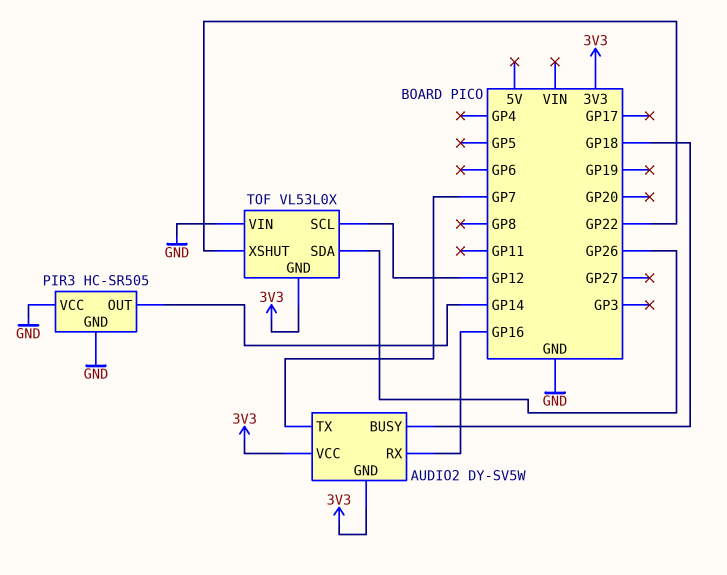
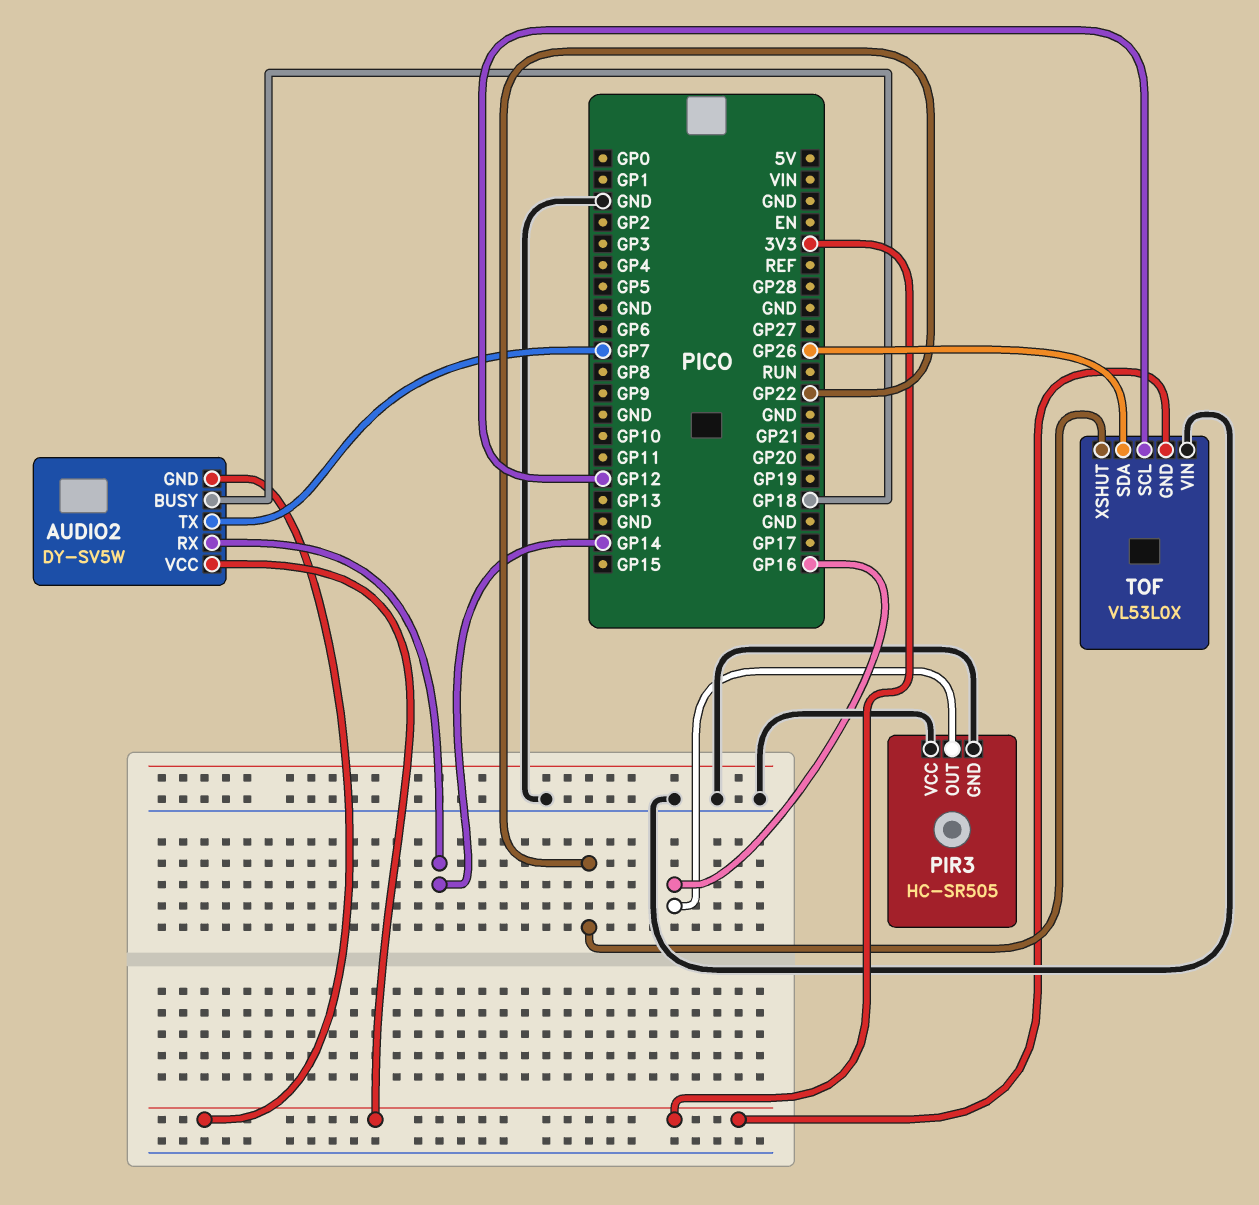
AUDIO2 pin RX: GP16 -> GP14
PIR3 pin OUT: GP14 -> GP16

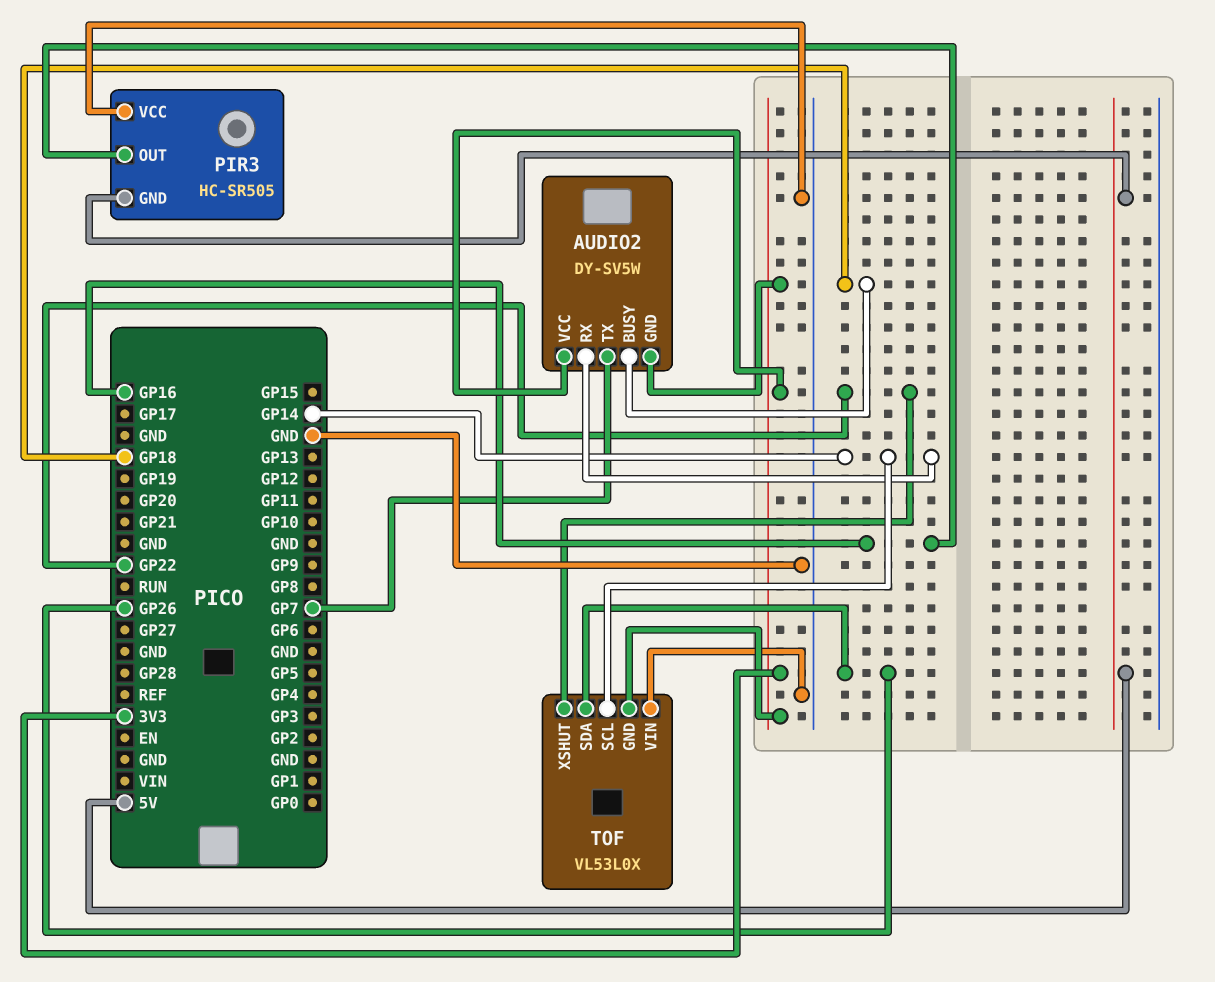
PIR3 pin GND: GND -> 5V
TOF pin SCL: GP12 -> GP14

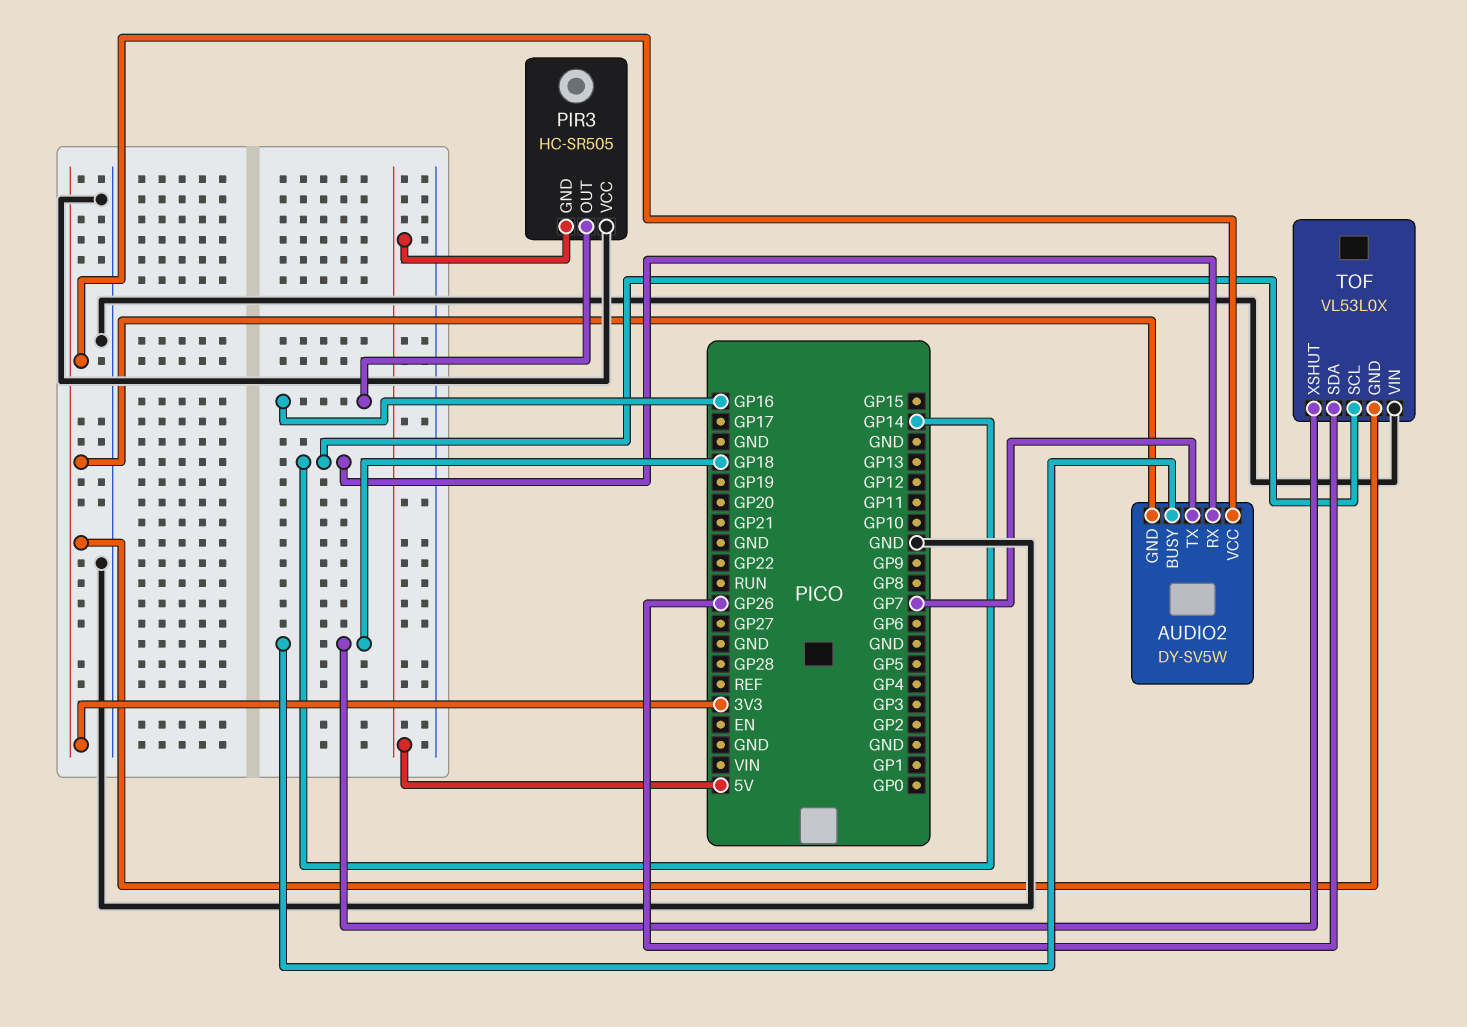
TOF pin XSHUT: GP22 -> GP18

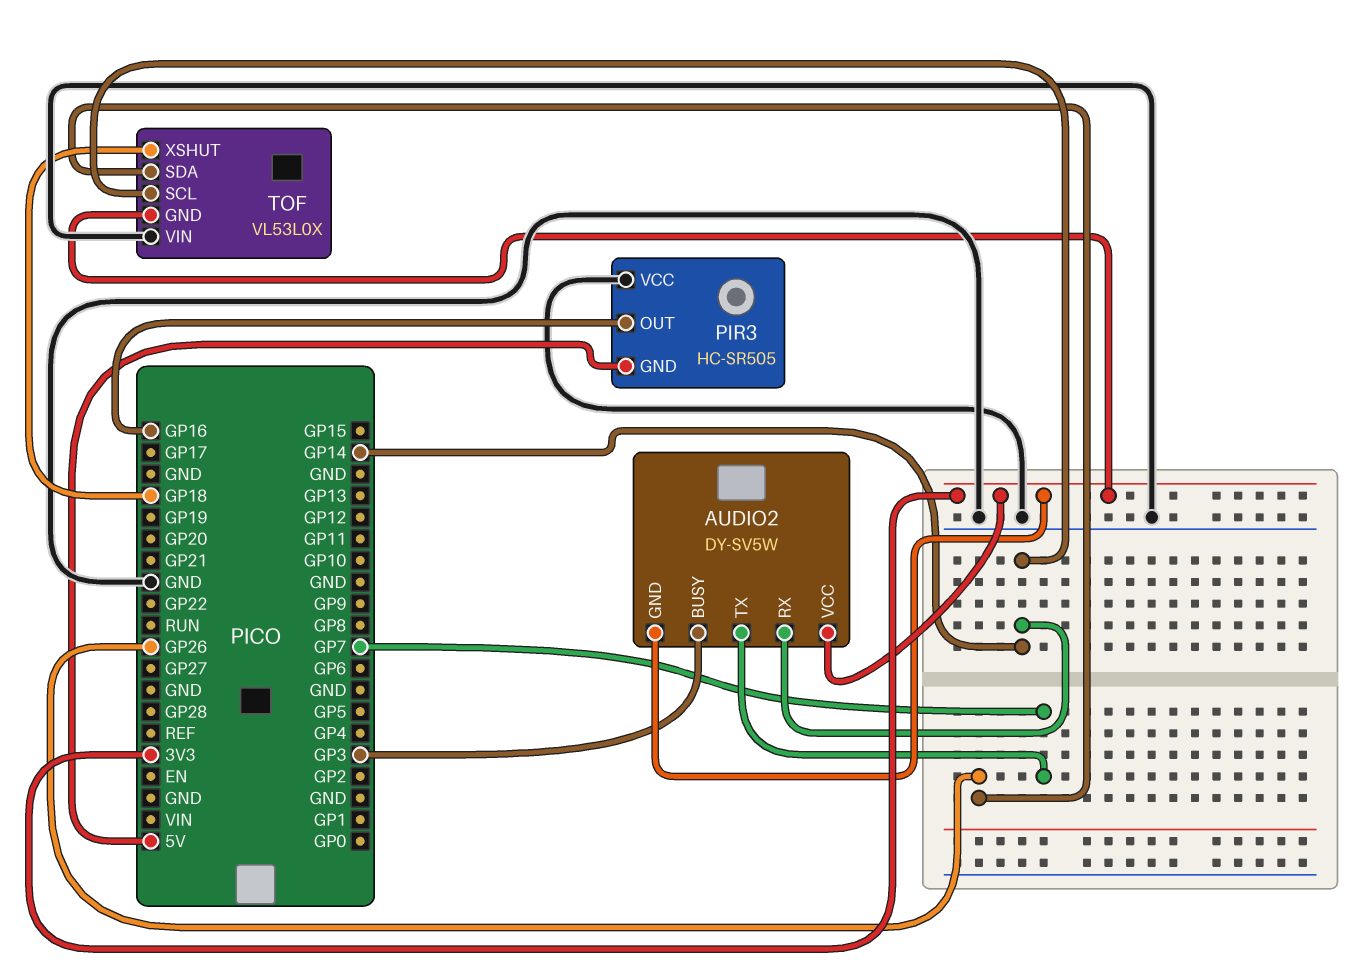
AUDIO2 pin BUSY: GP18 -> GP3

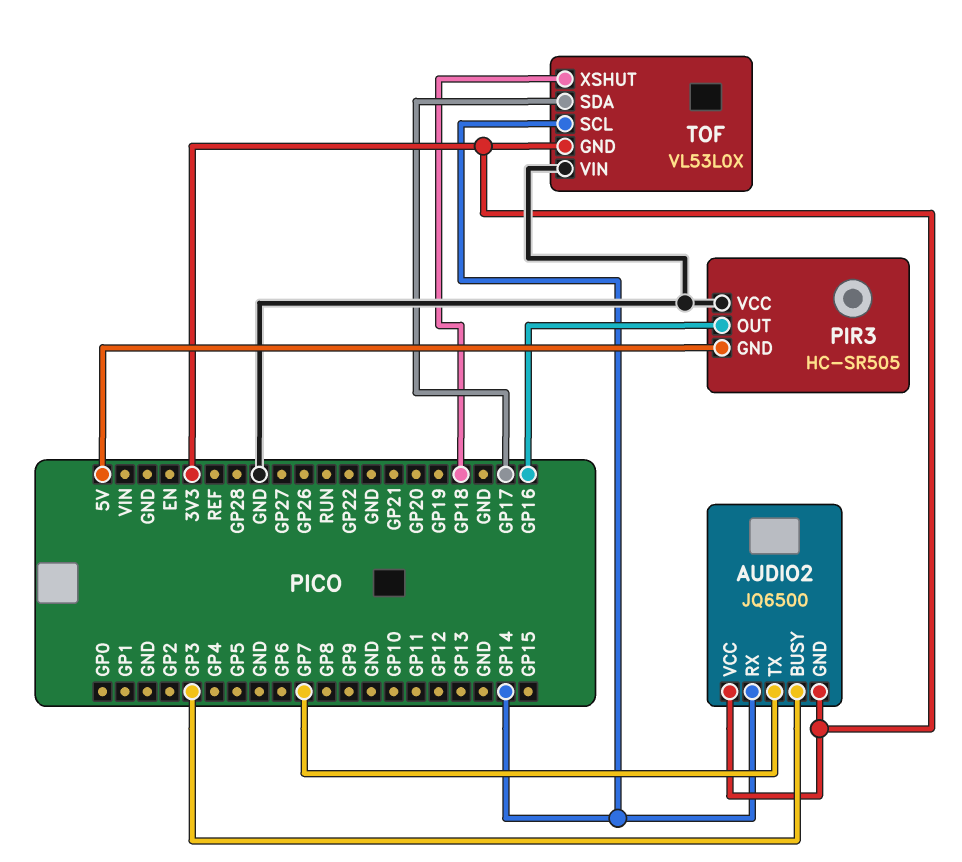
AUDIO2: DY-SV5W -> JQ6500
TOF pin SDA: GP26 -> GP17

